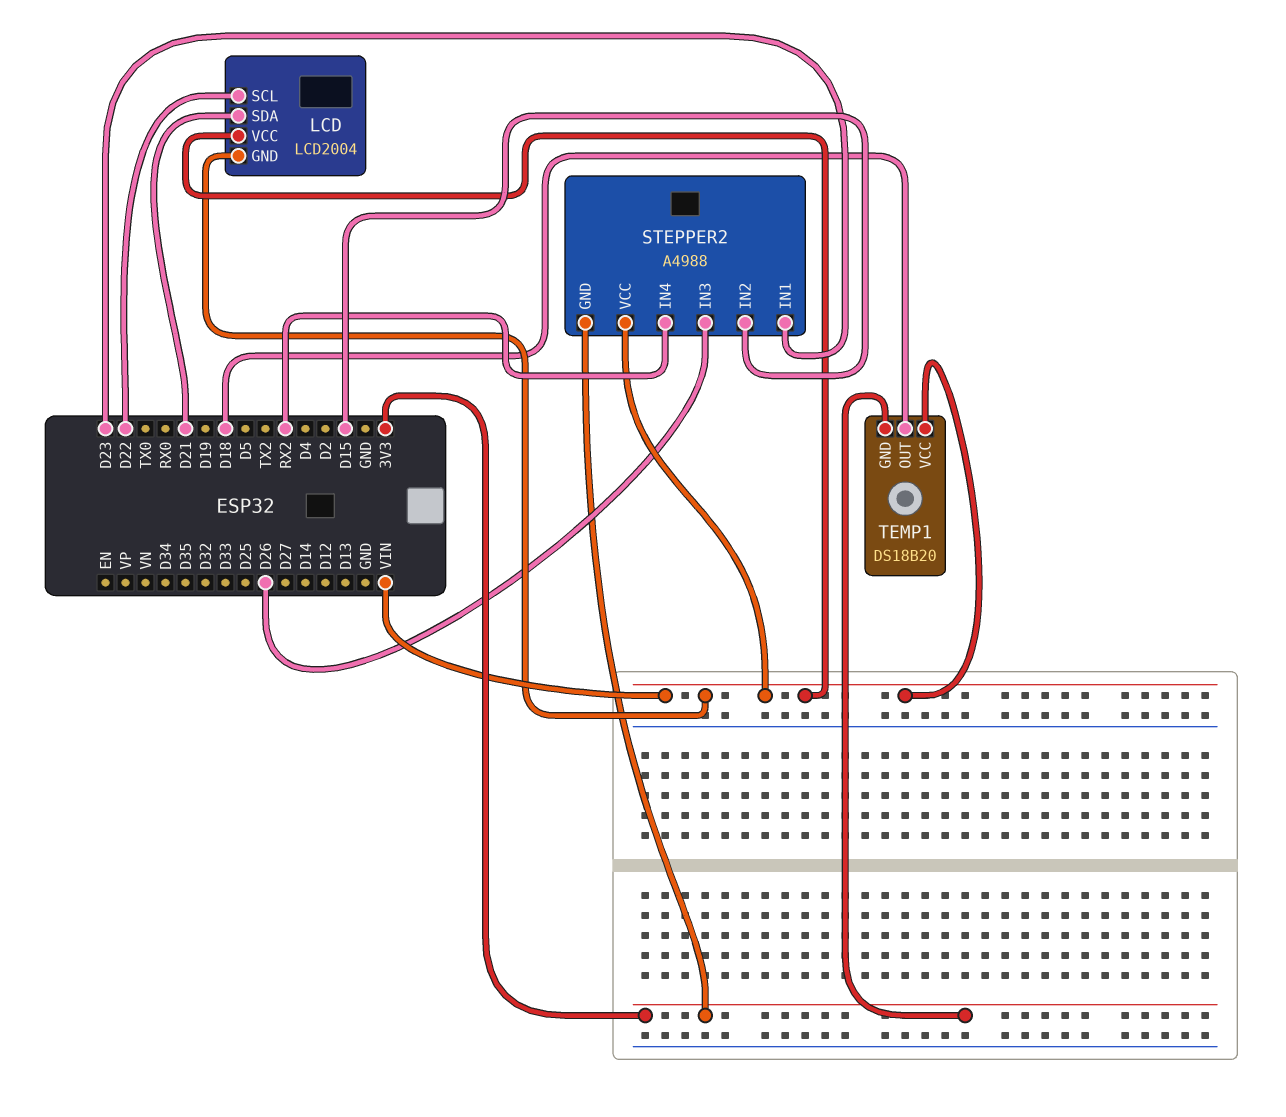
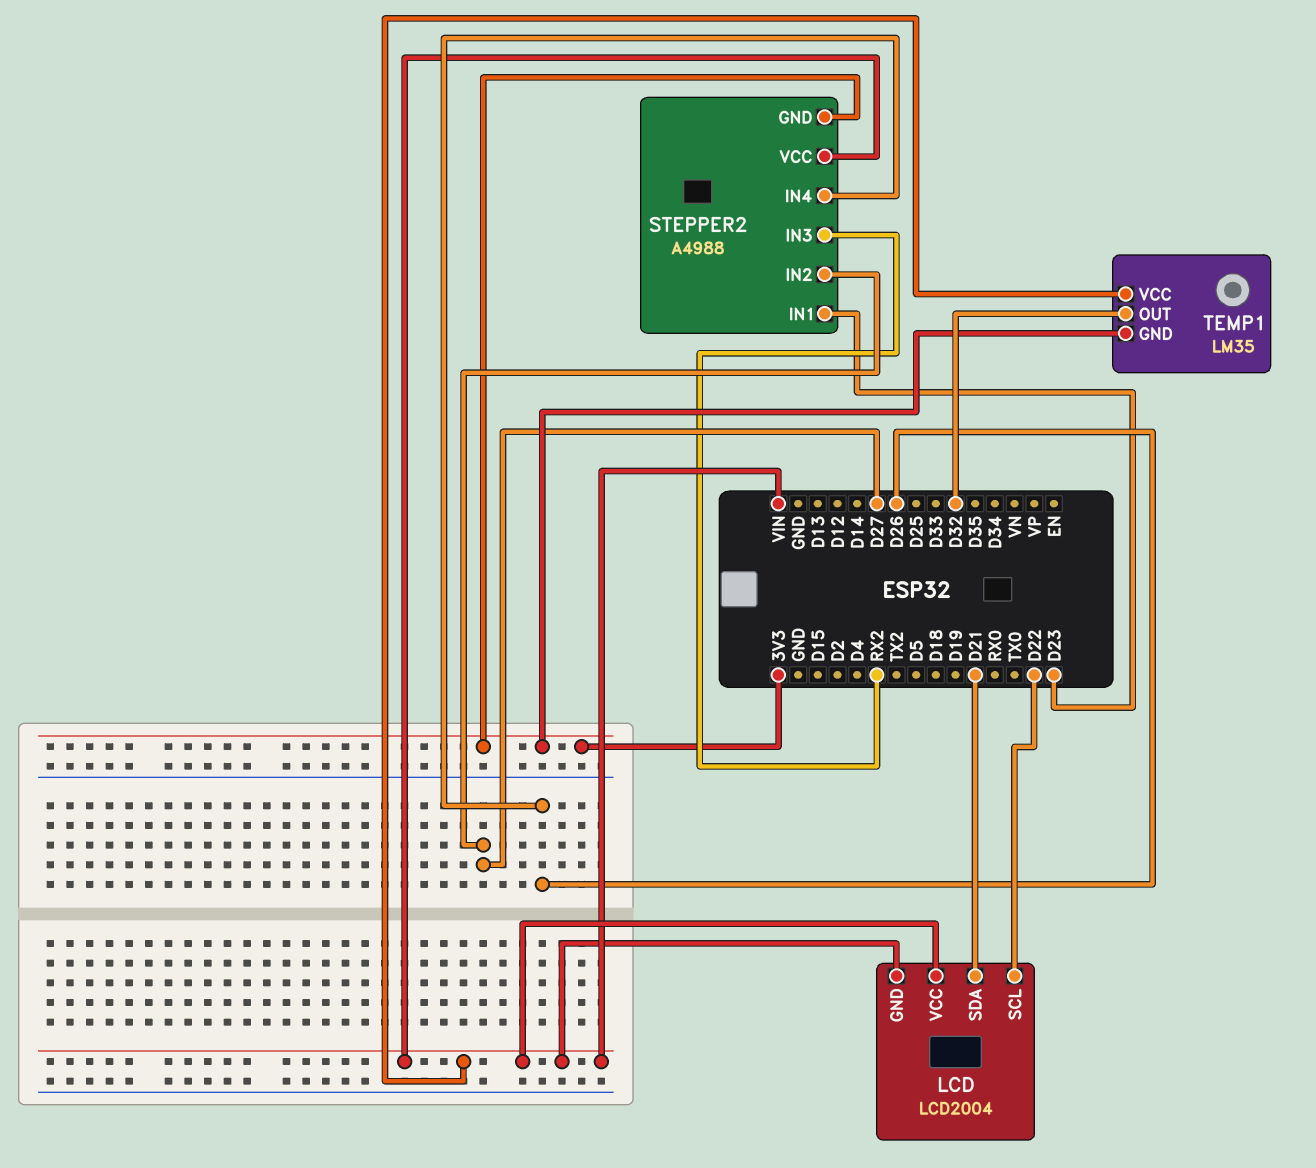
STEPPER2 pin IN2: D15 -> D27
STEPPER2 pin IN3: D26 -> RX2
STEPPER2 pin IN4: RX2 -> D26
TEMP1: DS18B20 -> LM35
TEMP1 pin OUT: D18 -> D32

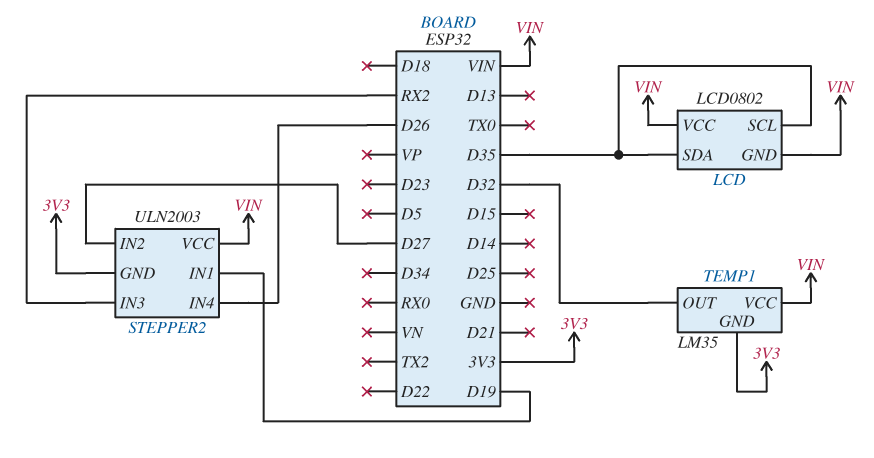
LCD: LCD2004 -> LCD0802
LCD pin SCL: D22 -> D35
LCD pin SDA: D21 -> D35
STEPPER2: A4988 -> ULN2003
STEPPER2 pin IN1: D23 -> D19

